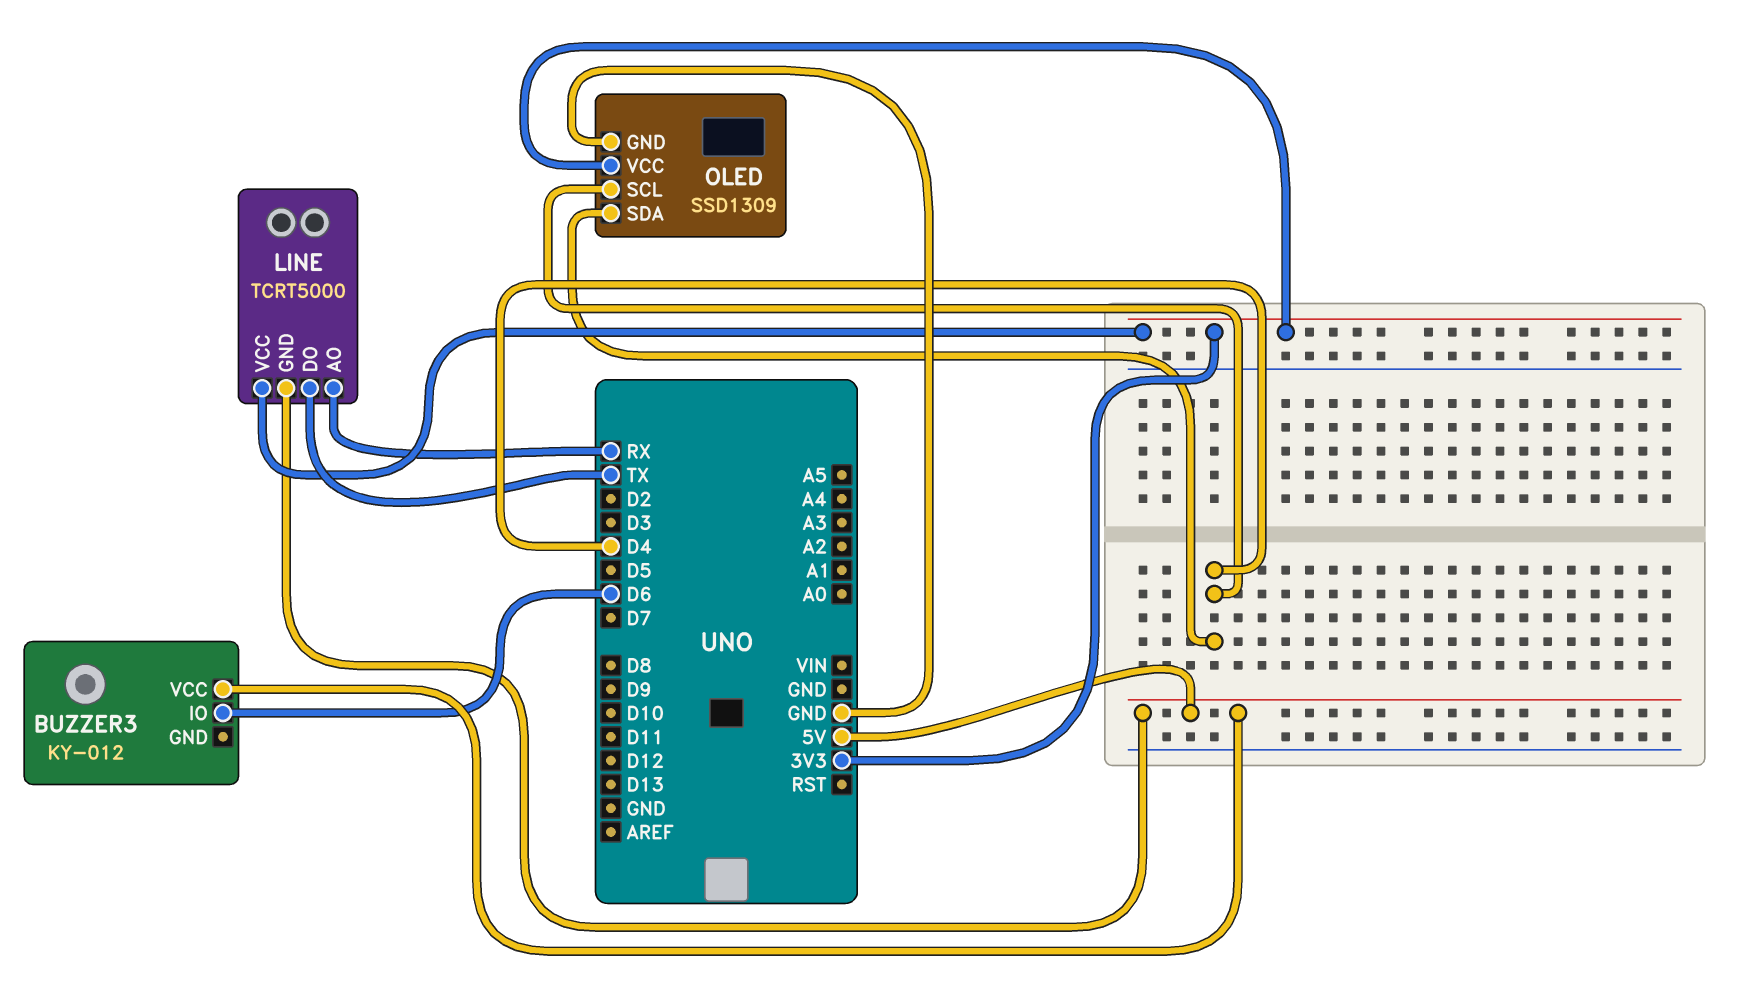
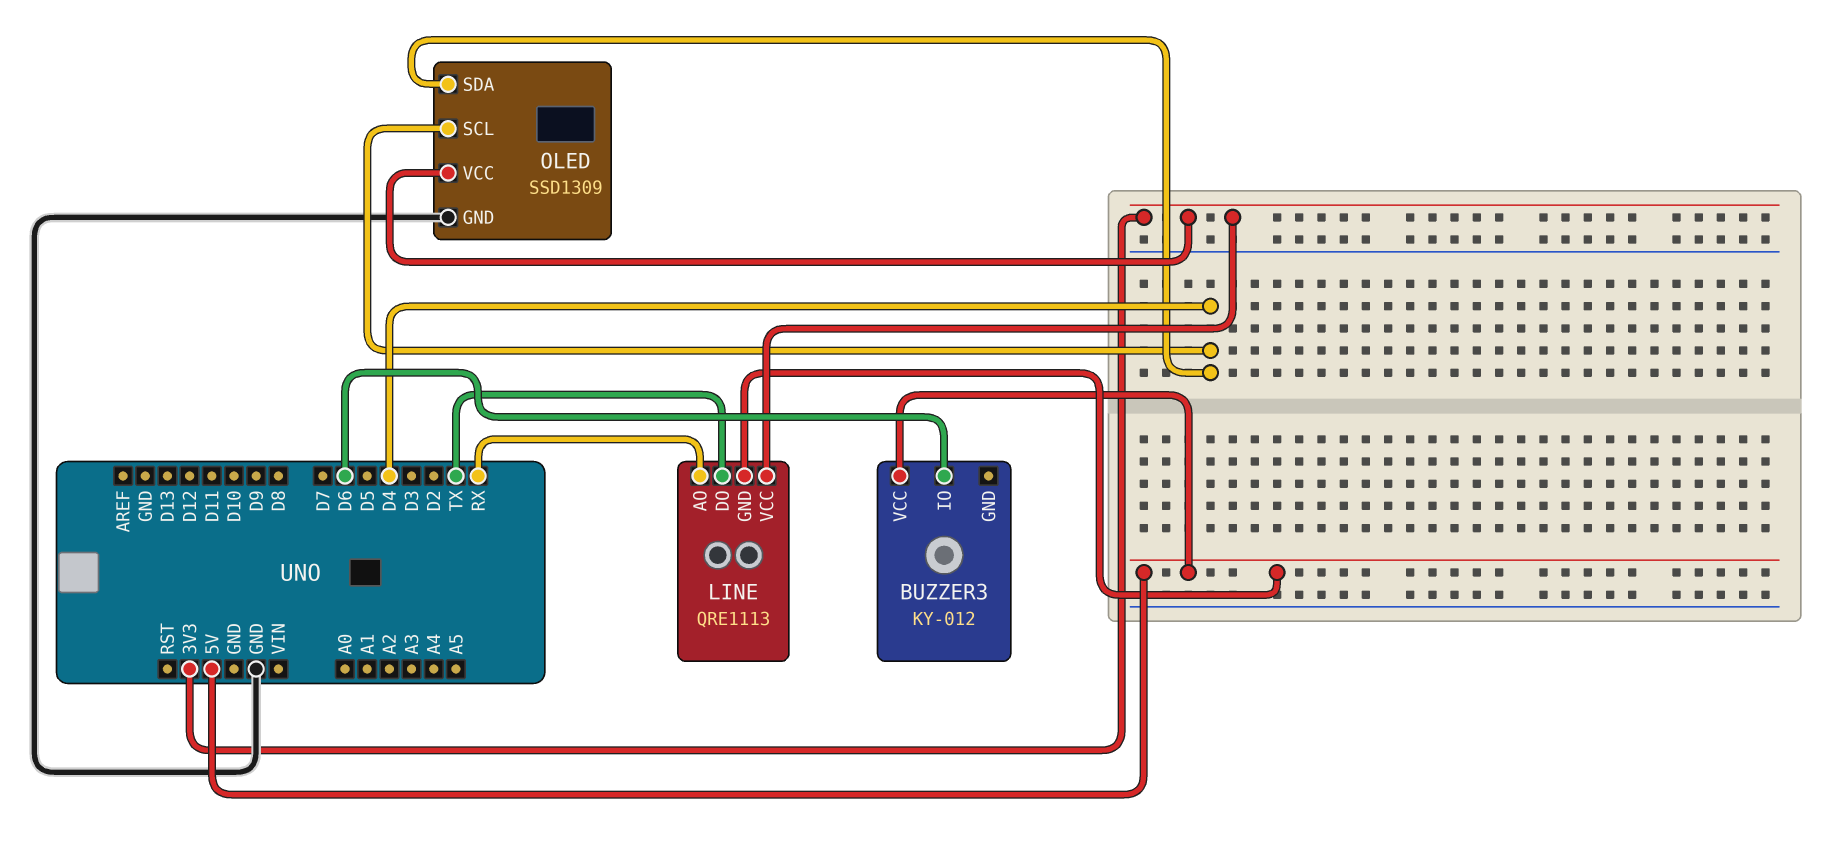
LINE: TCRT5000 -> QRE1113

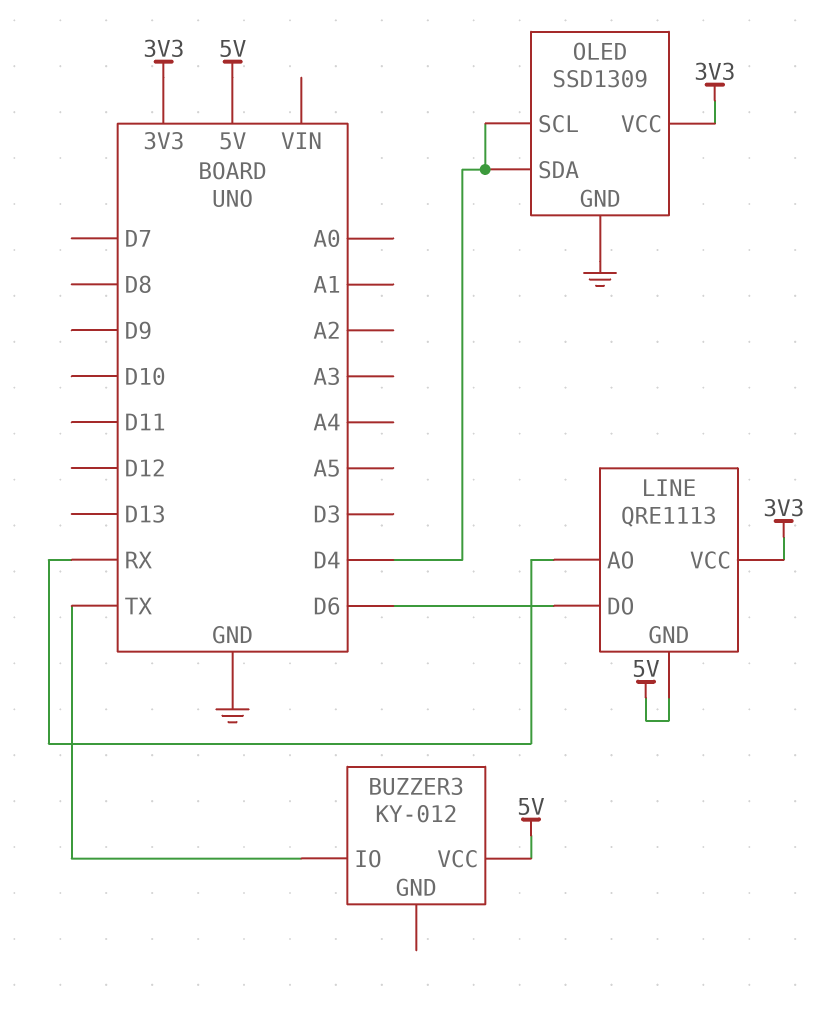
BUZZER3 pin IO: D6 -> TX
LINE pin DO: TX -> D6

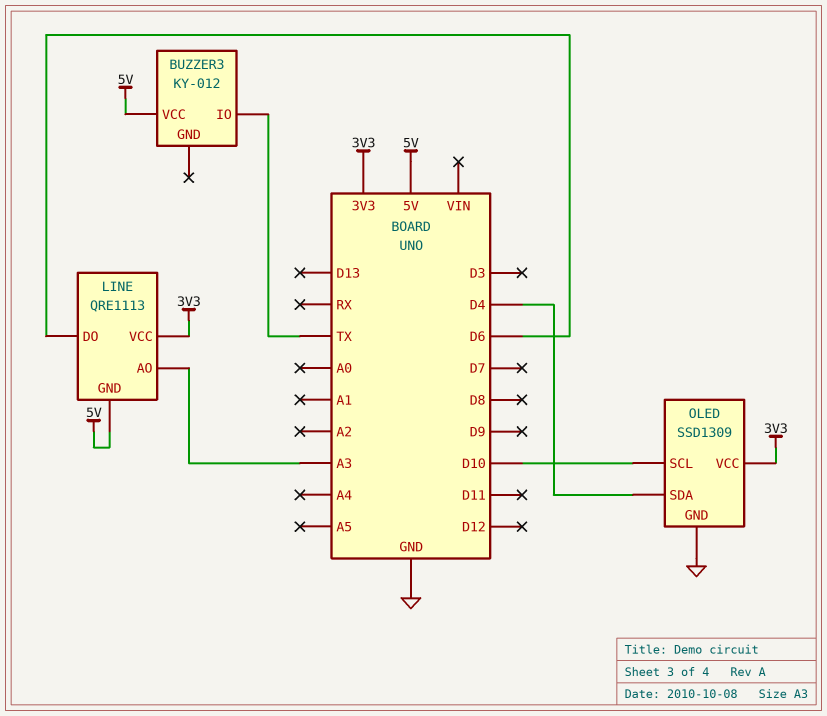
LINE pin AO: RX -> A3
OLED pin SCL: D4 -> D10

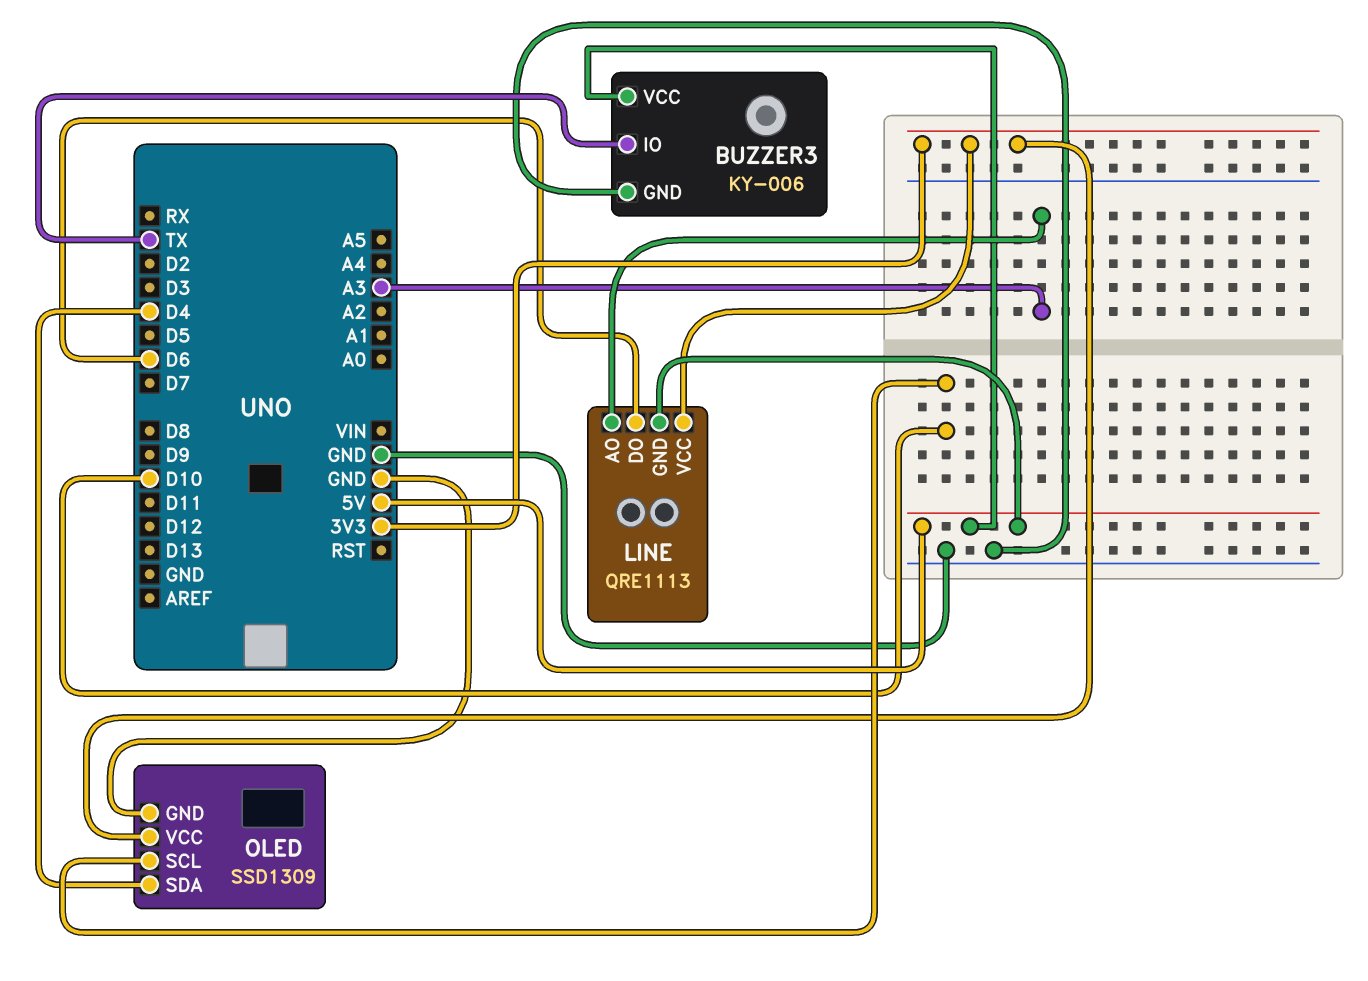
BUZZER3: KY-012 -> KY-006
BUZZER3 pin GND: none -> GND

